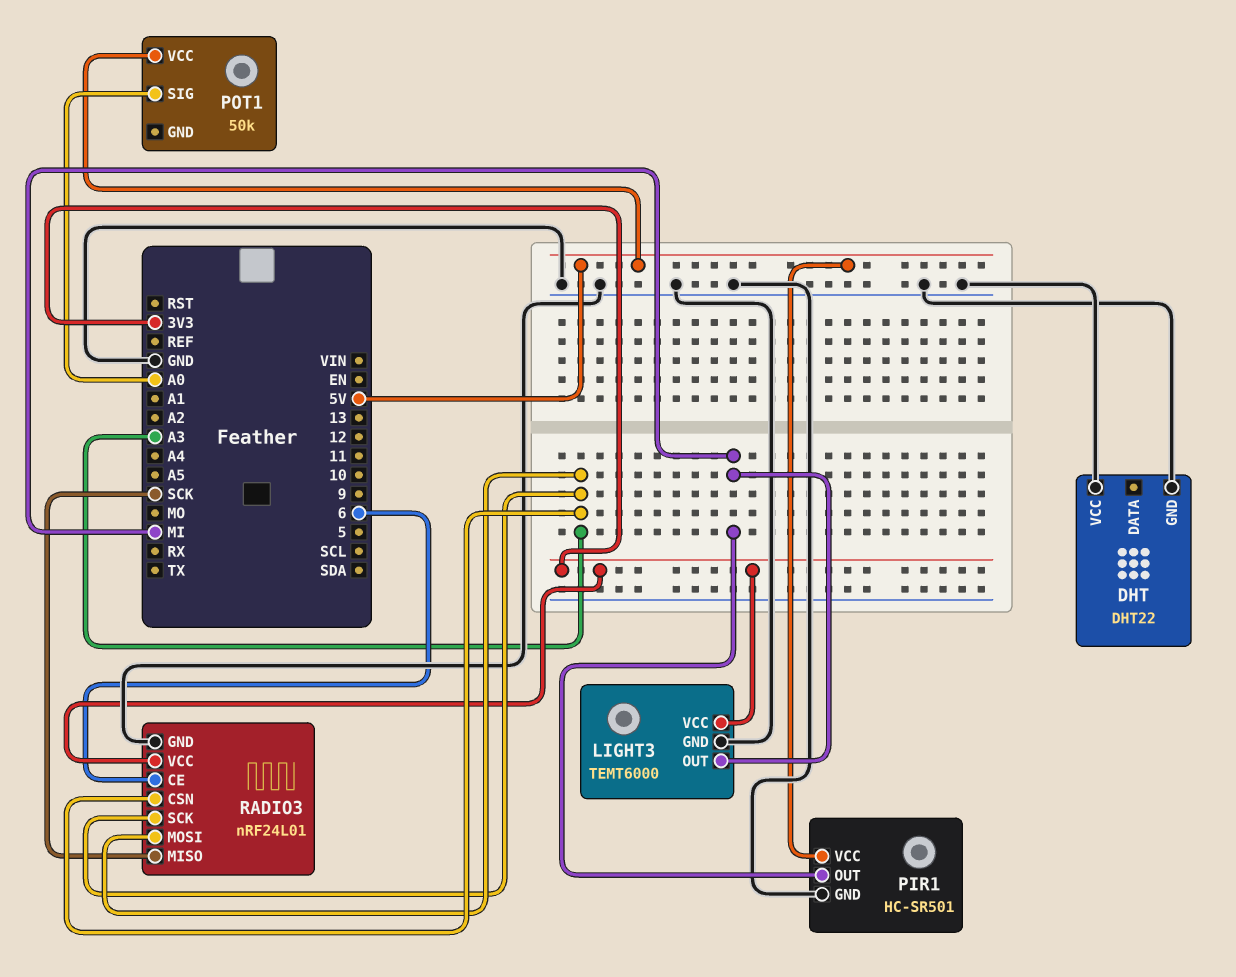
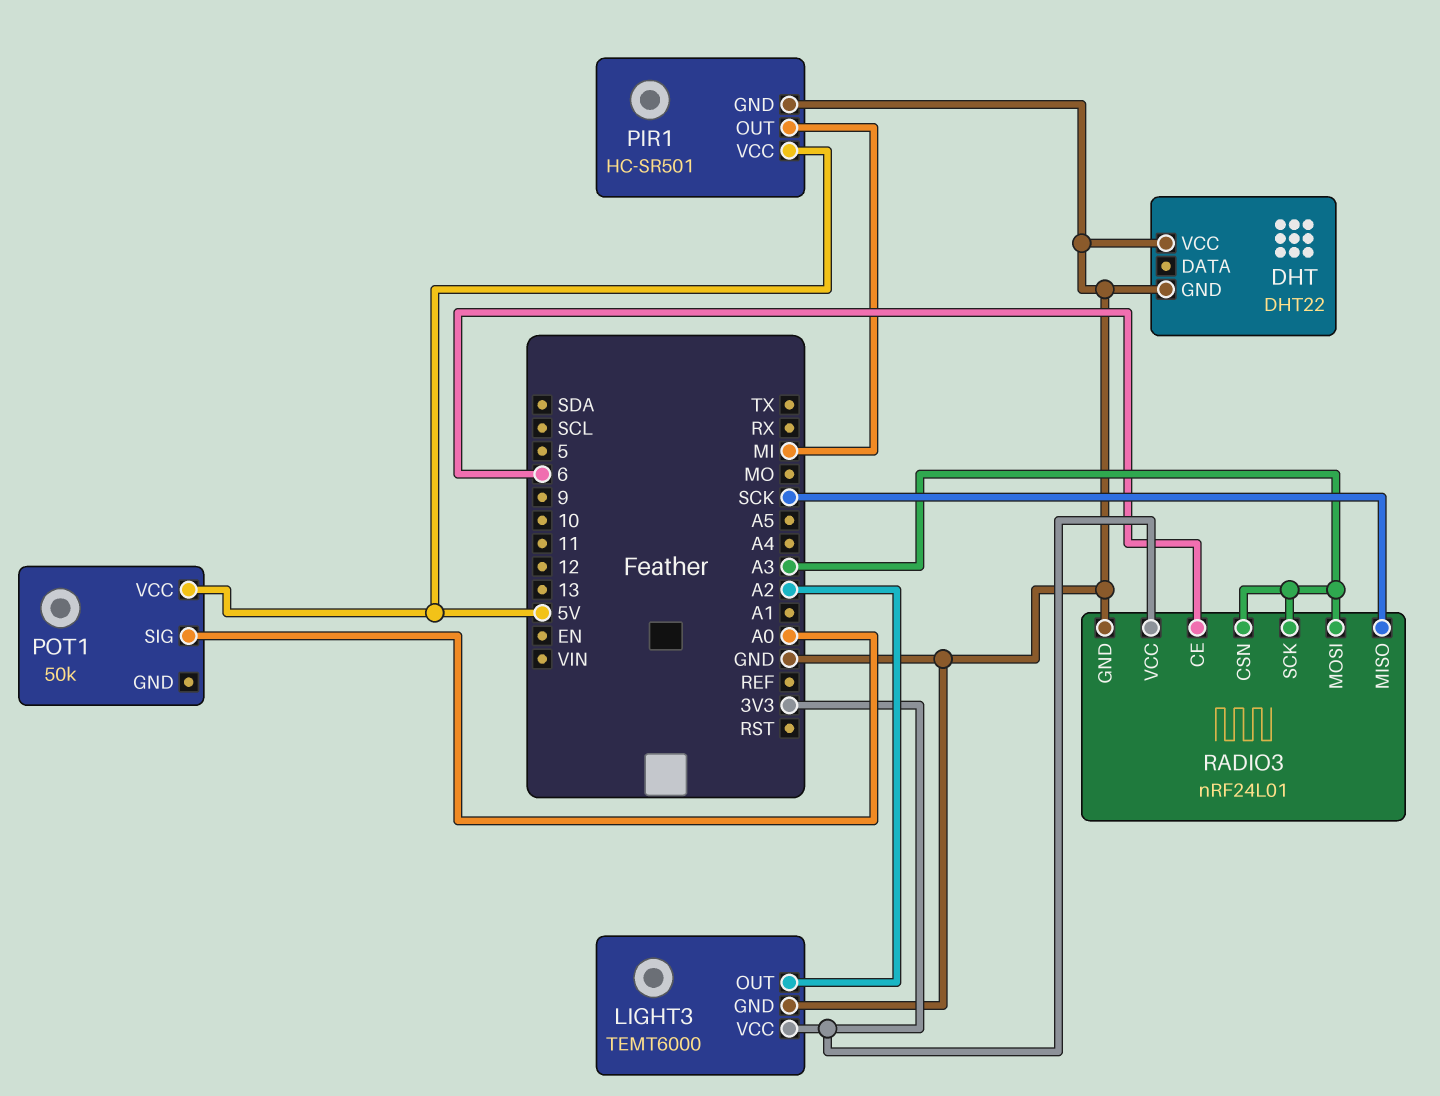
LIGHT3 pin OUT: MI -> A2

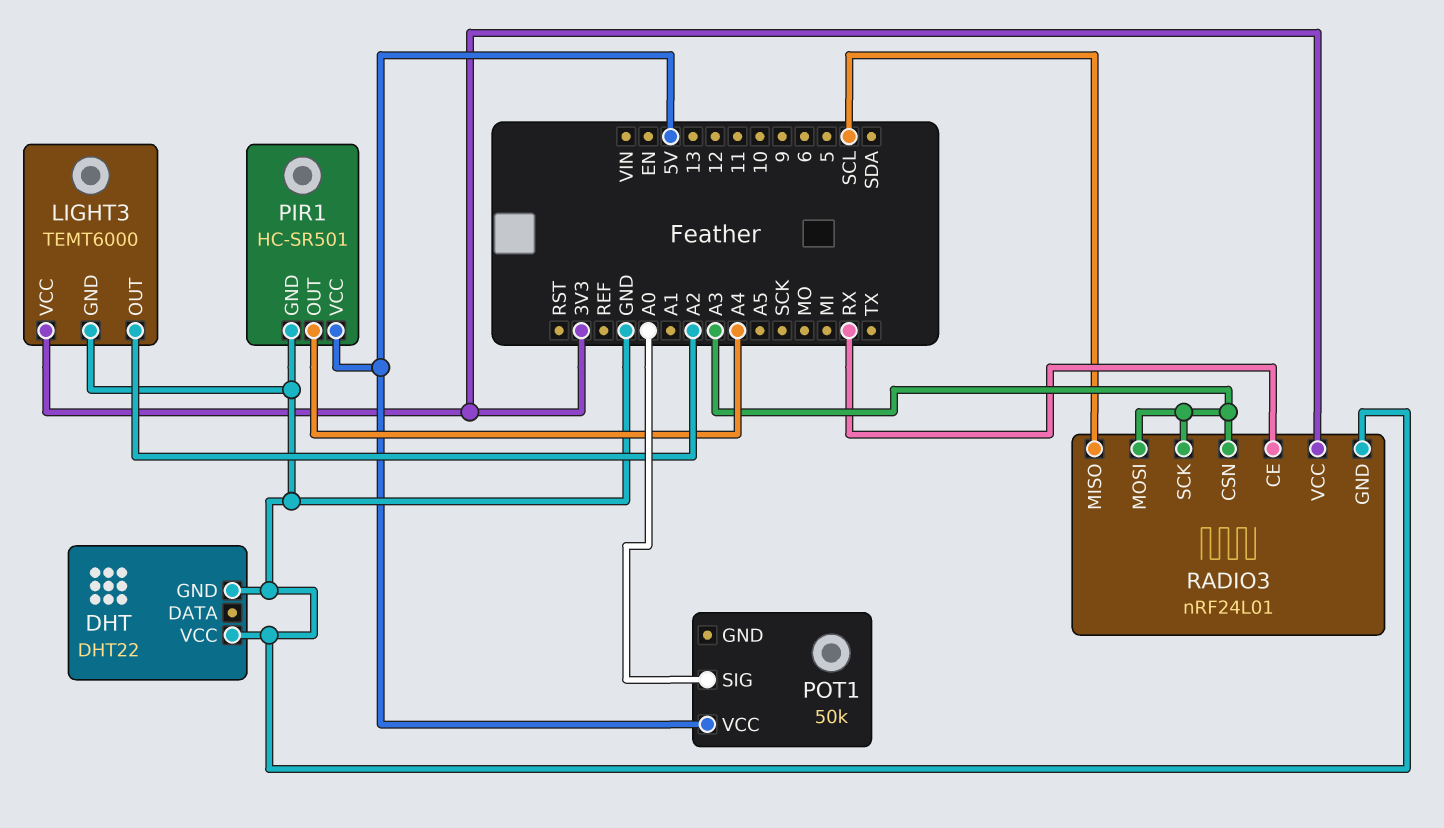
PIR1 pin OUT: MI -> A4
RADIO3 pin CE: 6 -> RX
RADIO3 pin MISO: SCK -> SCL

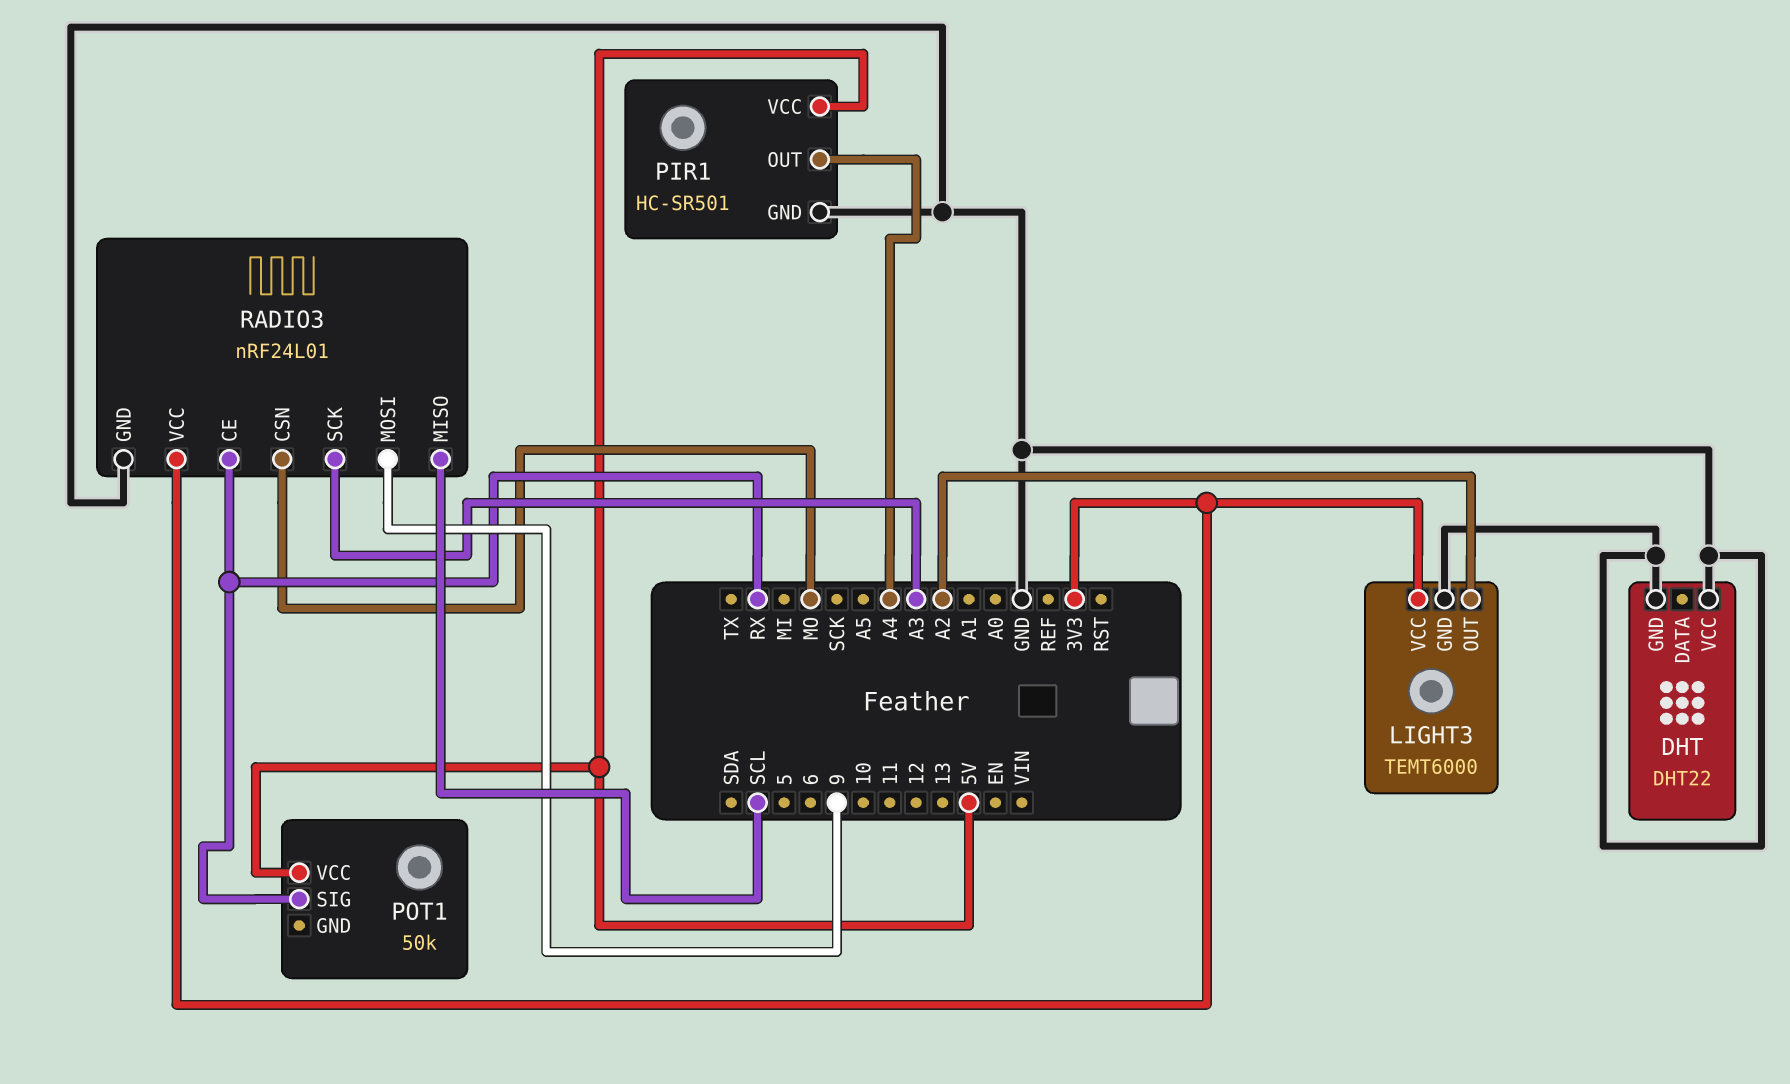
POT1 pin SIG: A0 -> RX
RADIO3 pin CSN: A3 -> MO
RADIO3 pin MOSI: A3 -> 9

